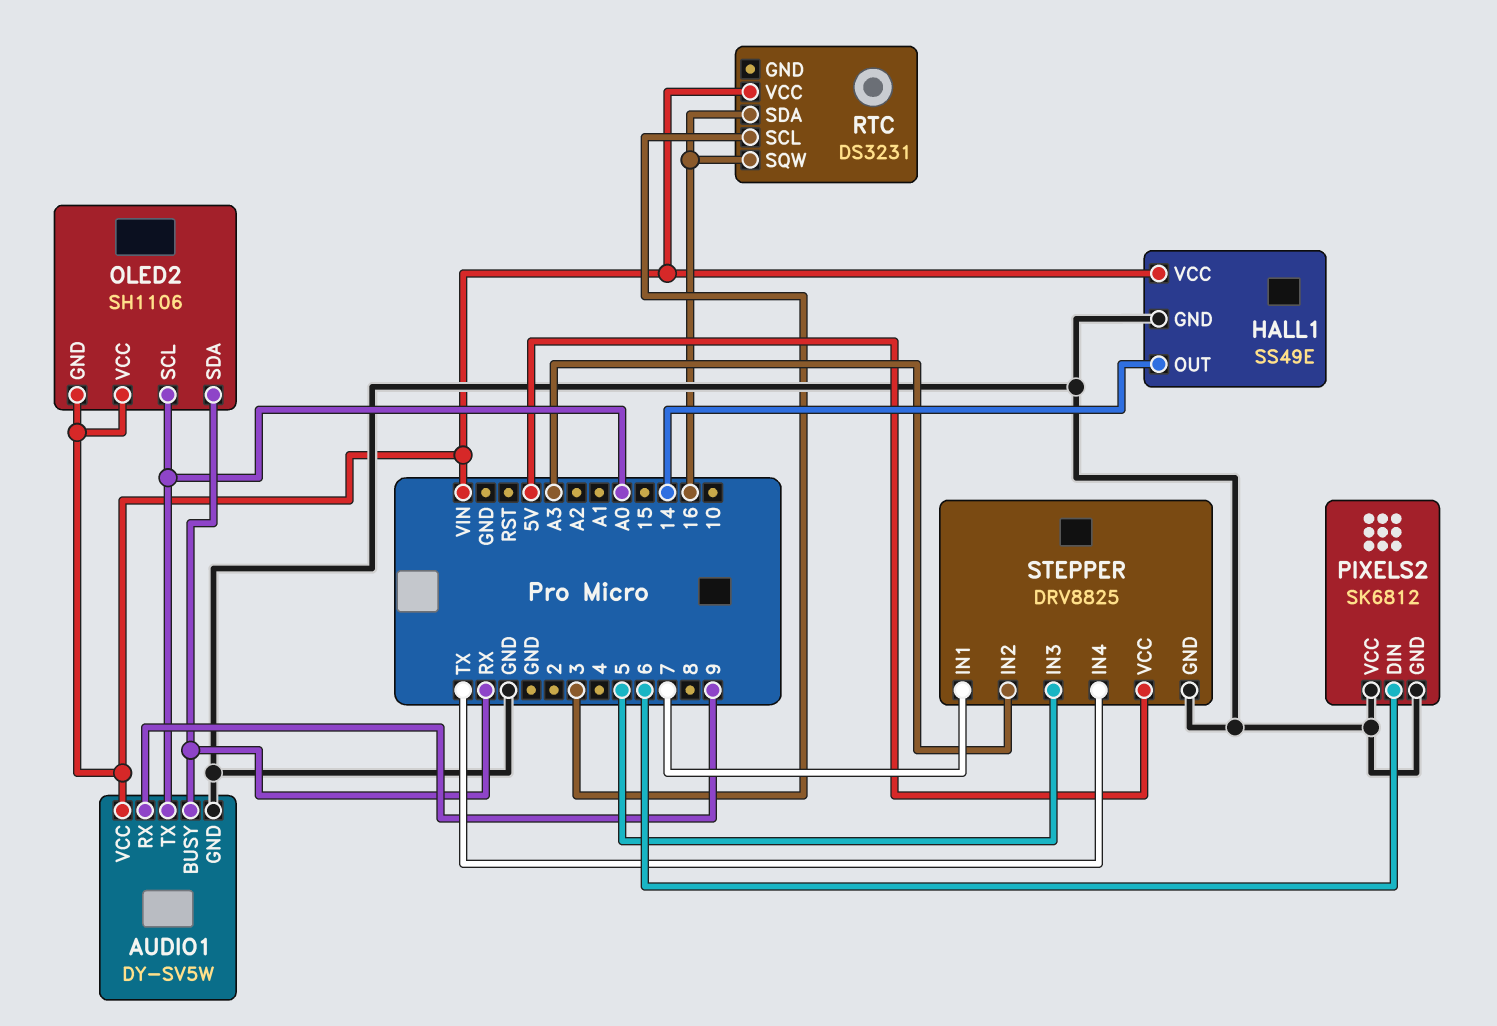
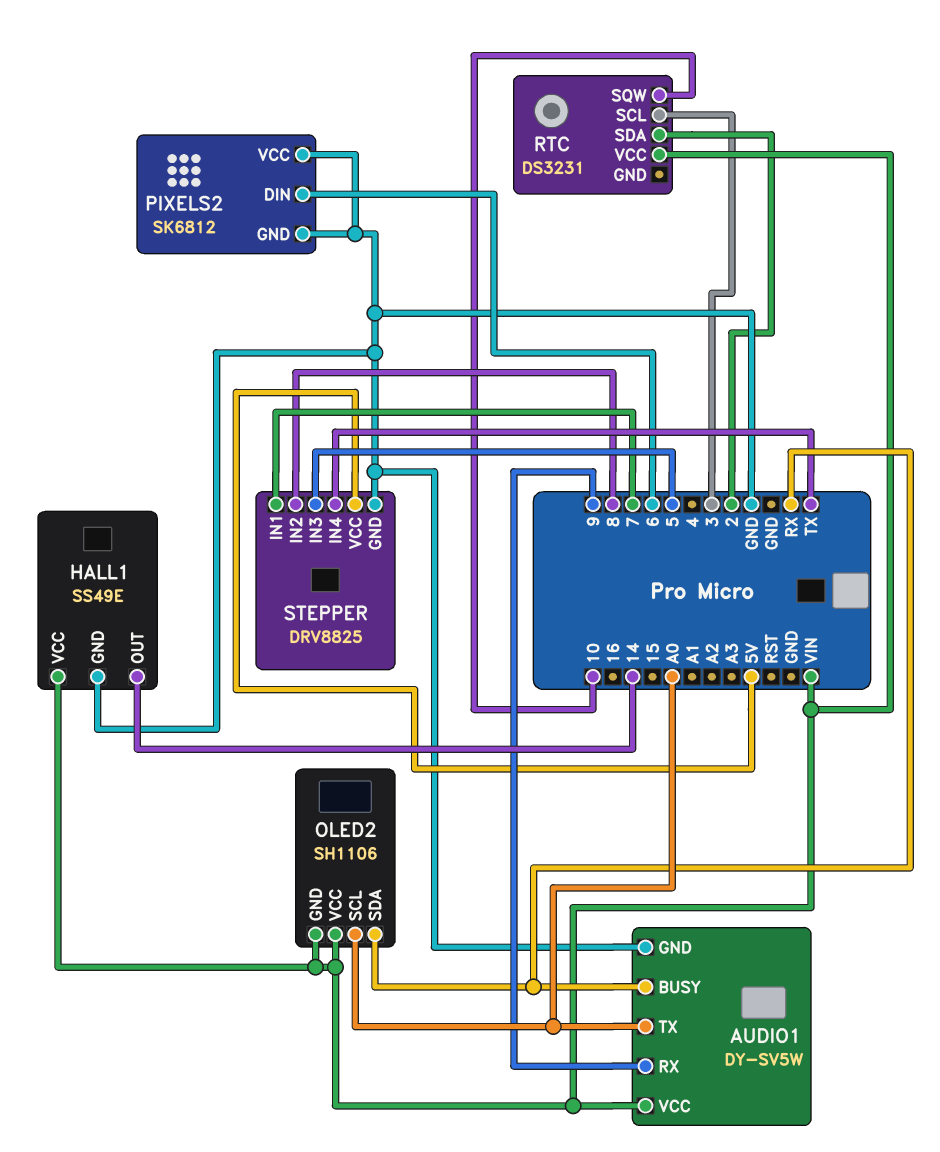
RTC pin SDA: 16 -> 2
RTC pin SQW: 16 -> 10
STEPPER pin IN2: A3 -> 8

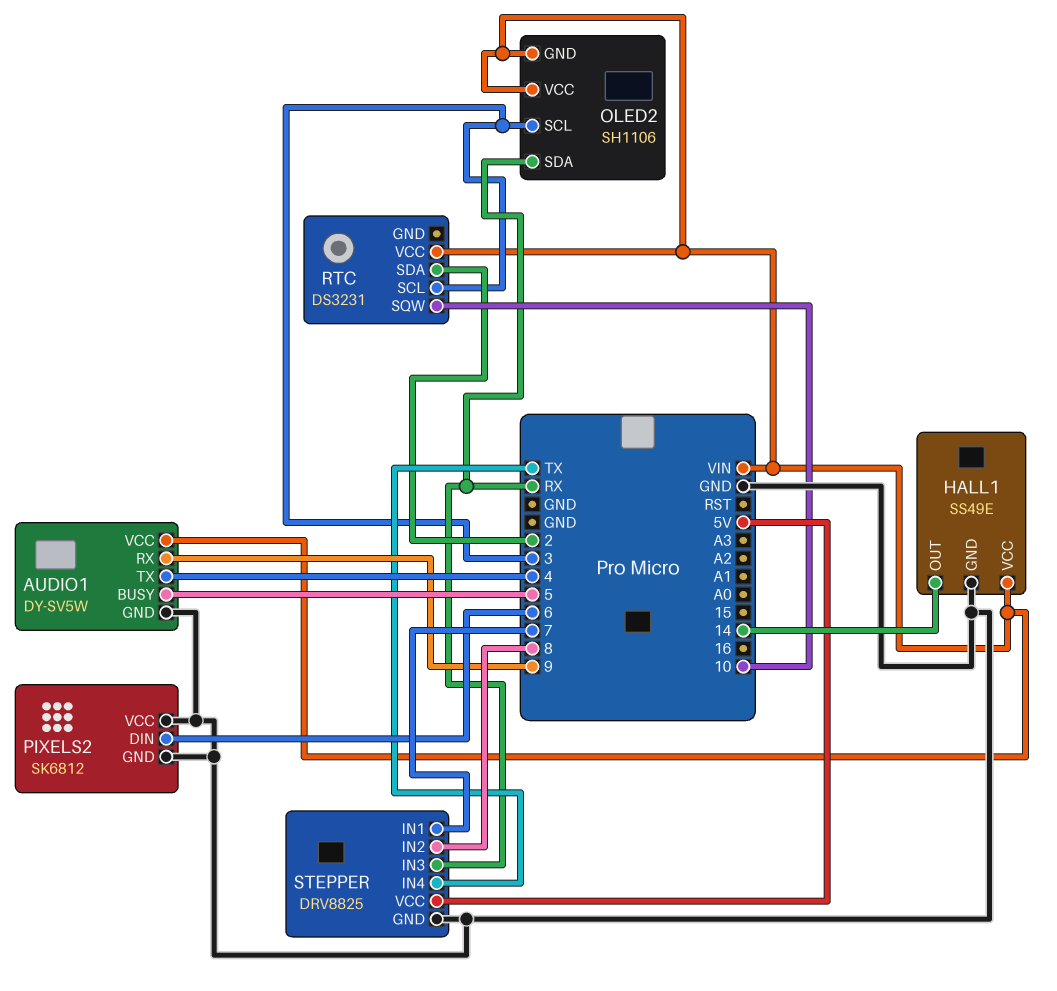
AUDIO1 pin BUSY: RX -> 5
AUDIO1 pin TX: A0 -> 4
OLED2 pin SCL: A0 -> 3
STEPPER pin IN3: 5 -> RX

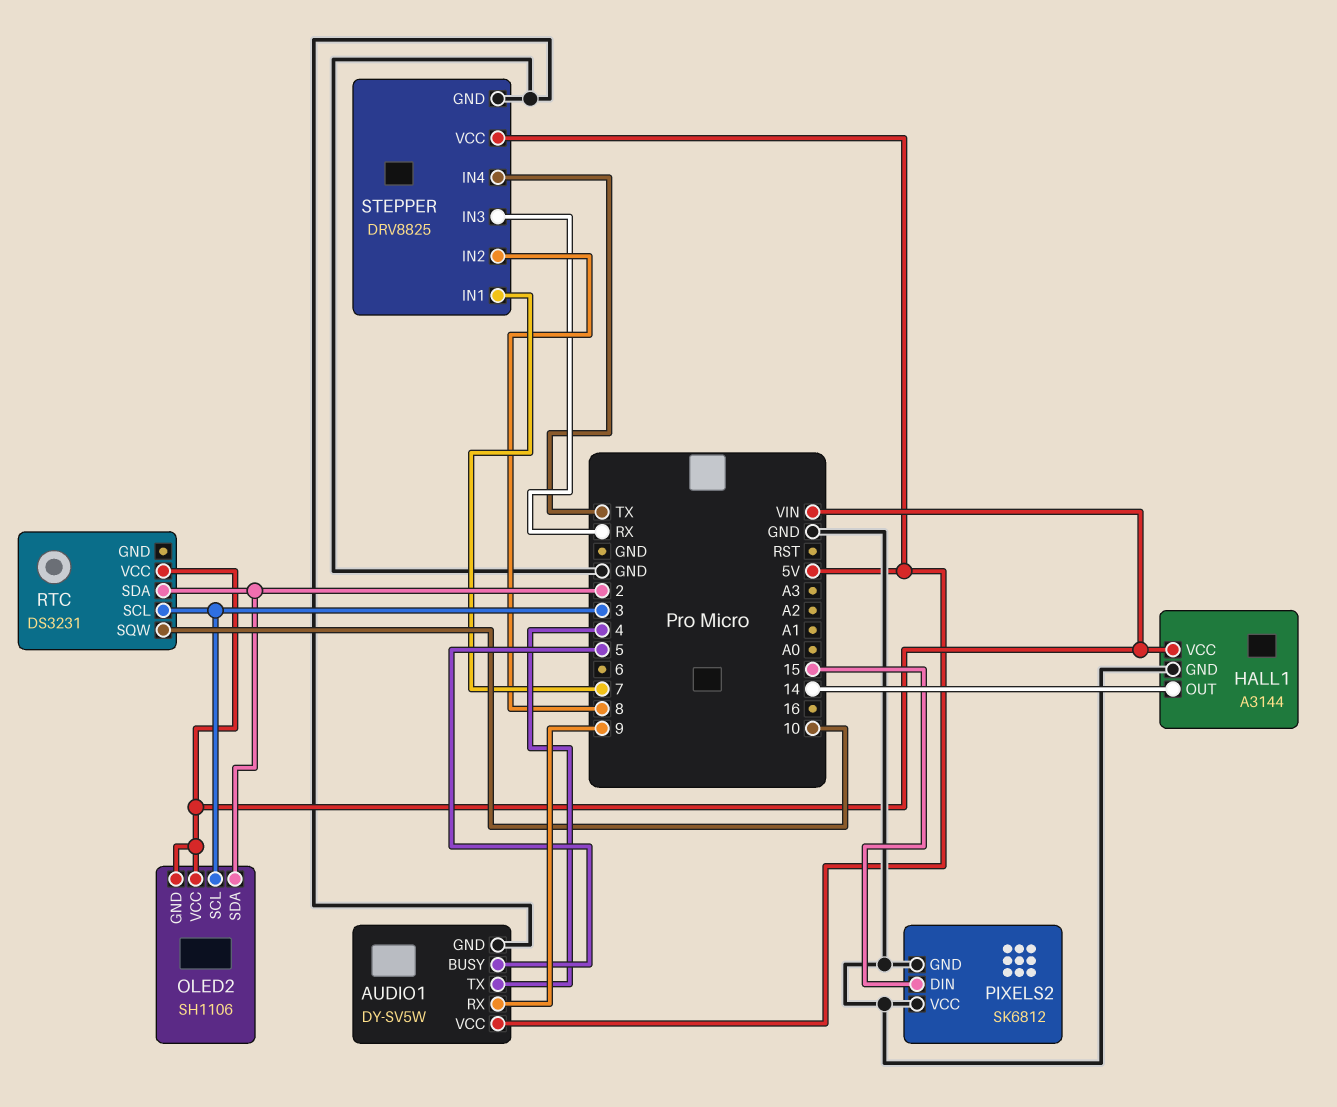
AUDIO1 pin VCC: VIN -> 5V
HALL1: SS49E -> A3144
OLED2 pin SDA: RX -> 2
PIXELS2 pin DIN: 6 -> 15

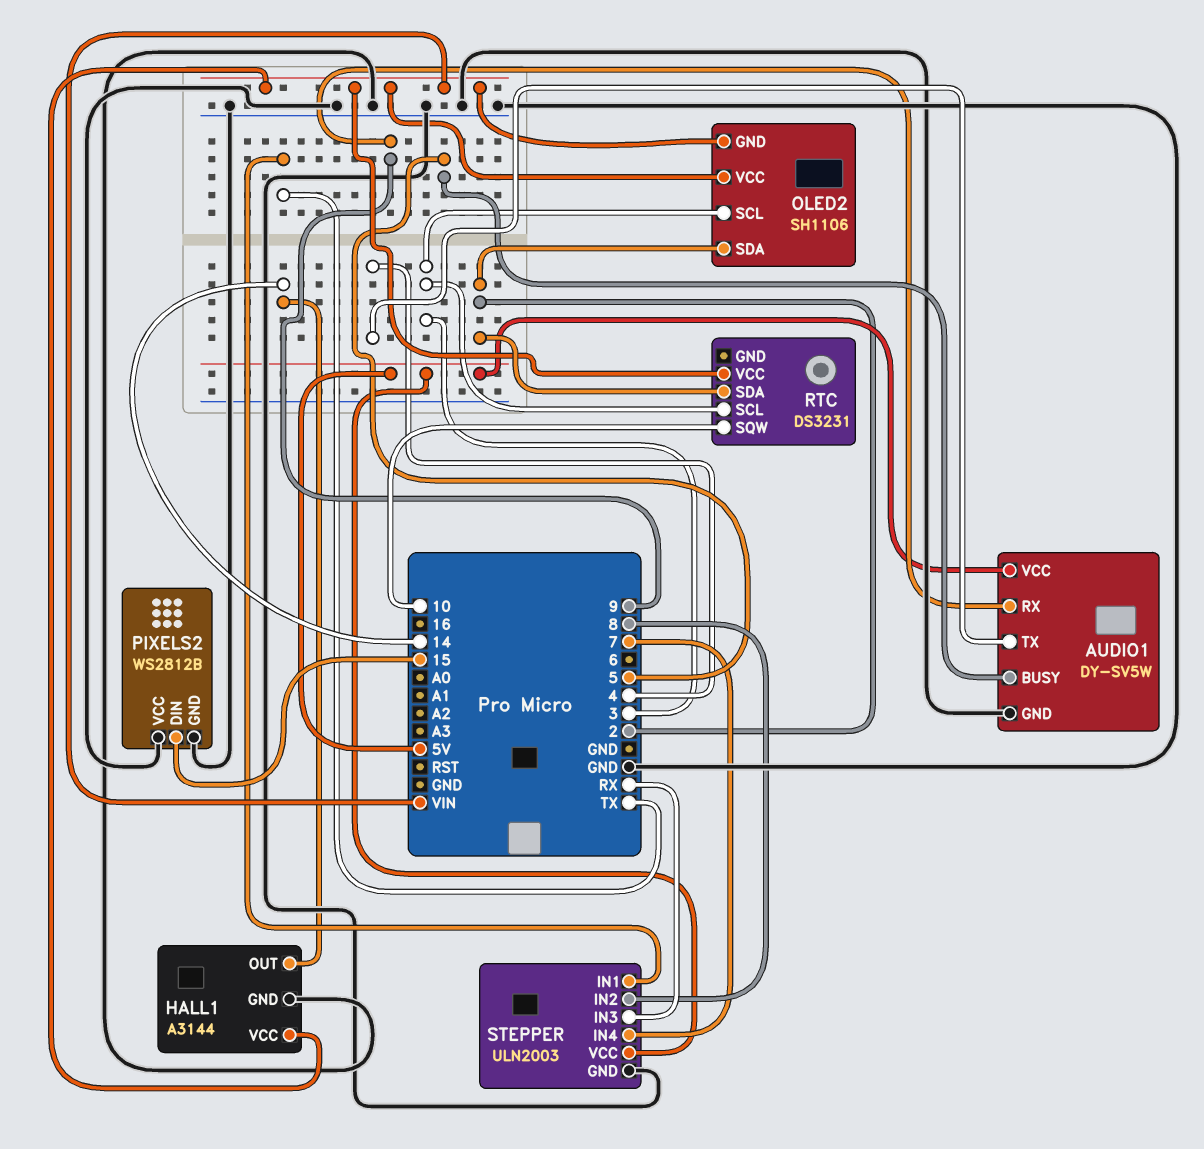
PIXELS2: SK6812 -> WS2812B
STEPPER: DRV8825 -> ULN2003
STEPPER pin IN1: 7 -> TX
STEPPER pin IN4: TX -> 7

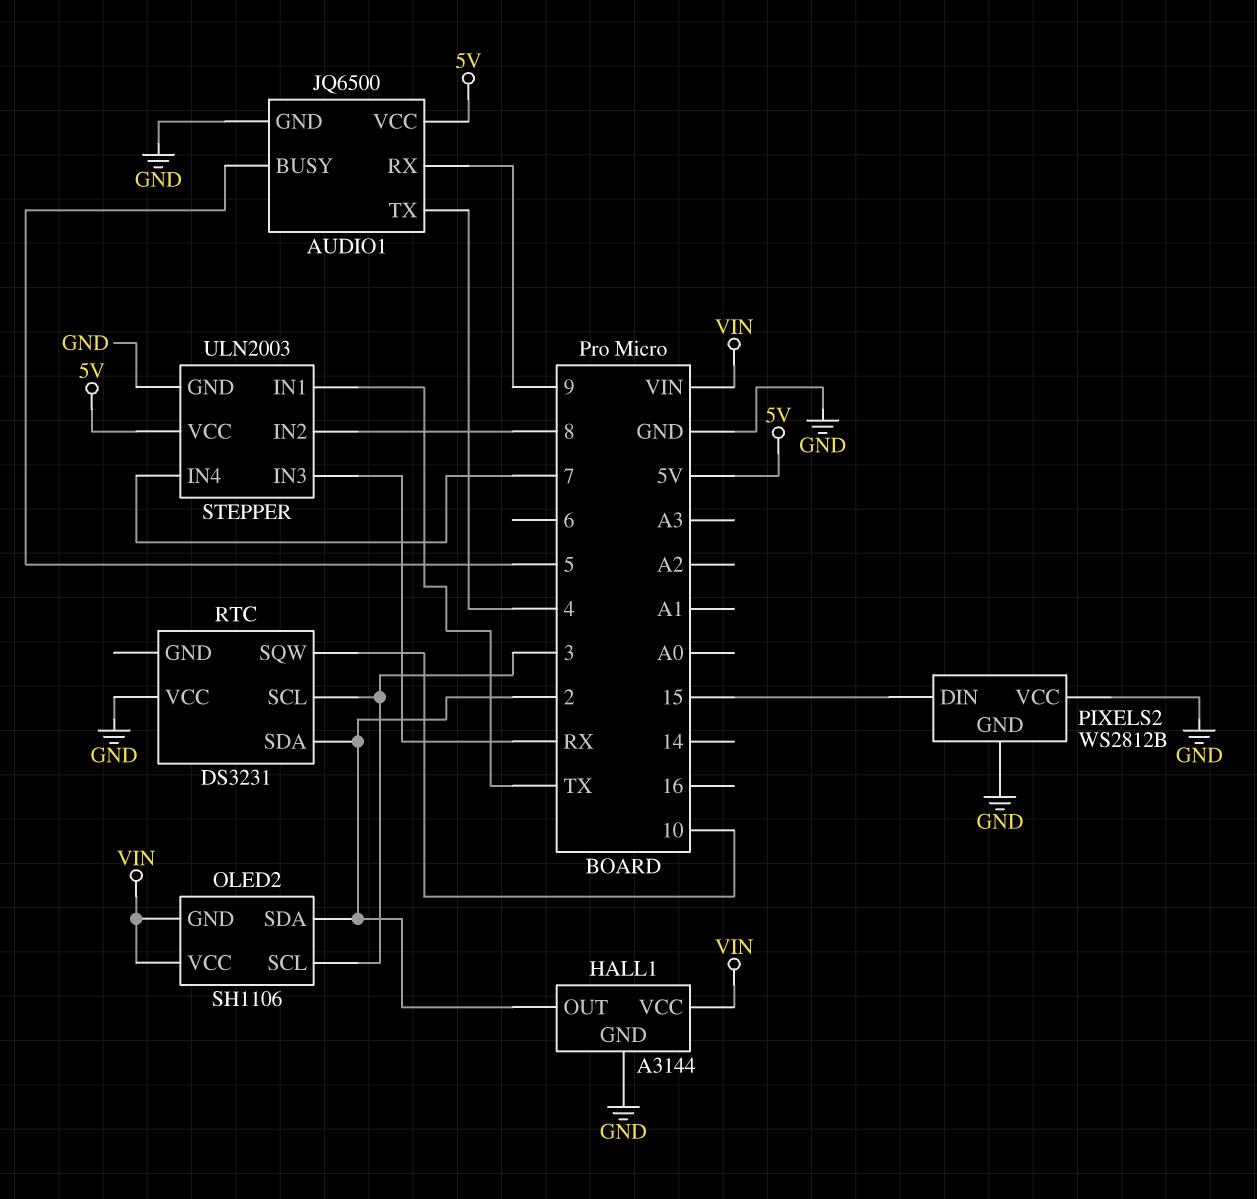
AUDIO1: DY-SV5W -> JQ6500
HALL1 pin OUT: 14 -> 2
RTC pin VCC: VIN -> GND

